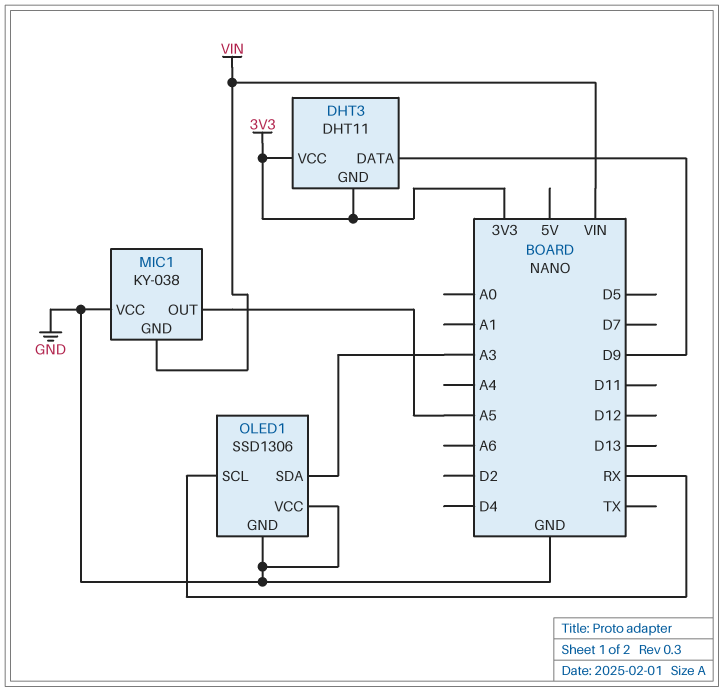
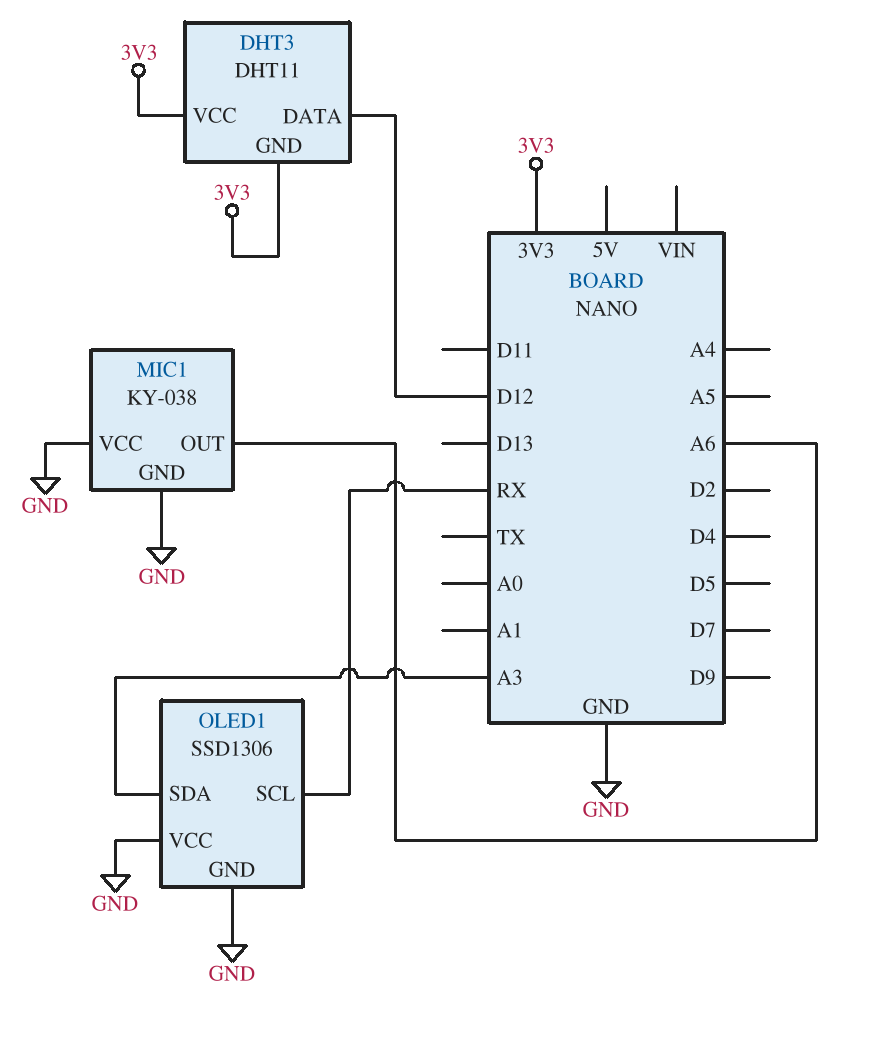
DHT3 pin DATA: D9 -> D12
MIC1 pin GND: VIN -> GND
MIC1 pin OUT: A5 -> A6

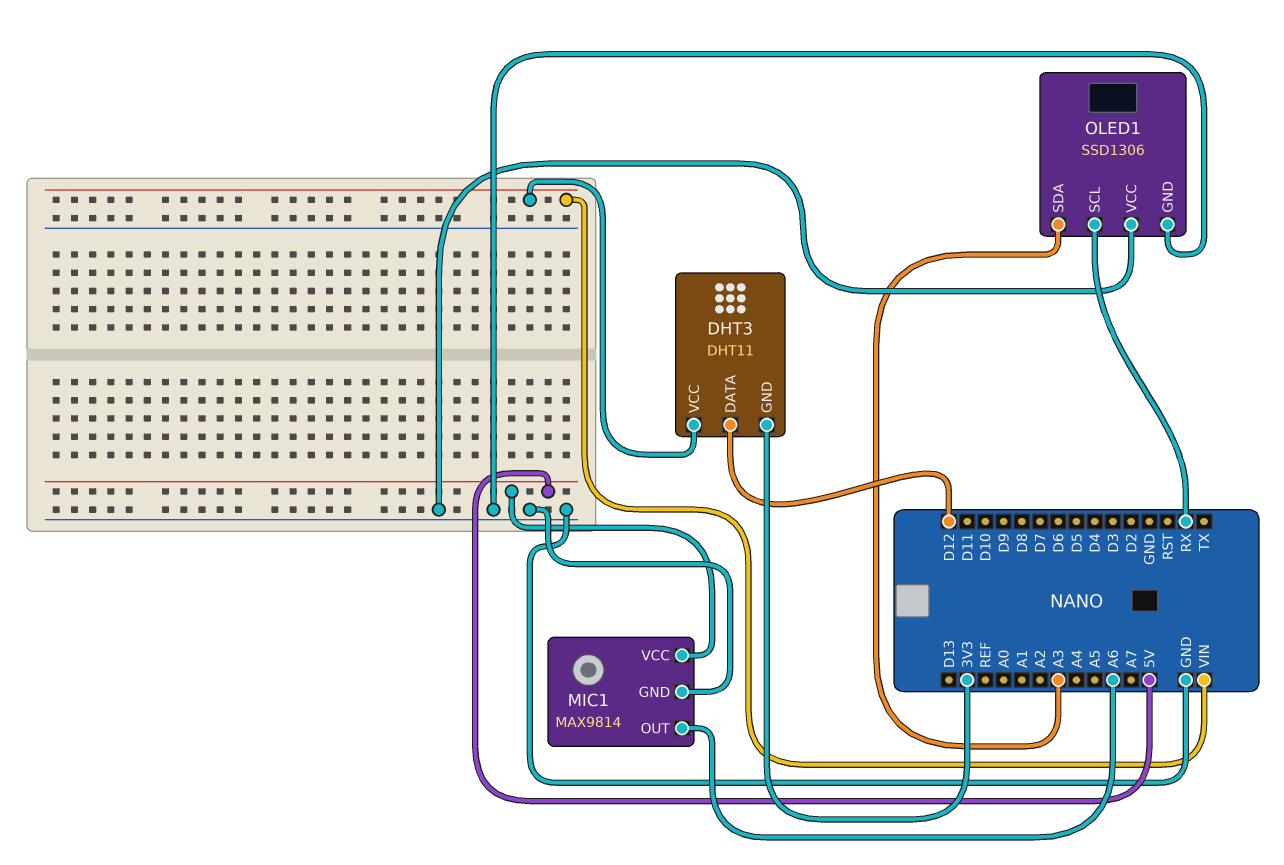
DHT3 pin VCC: 3V3 -> VIN
MIC1: KY-038 -> MAX9814
MIC1 pin VCC: GND -> 5V

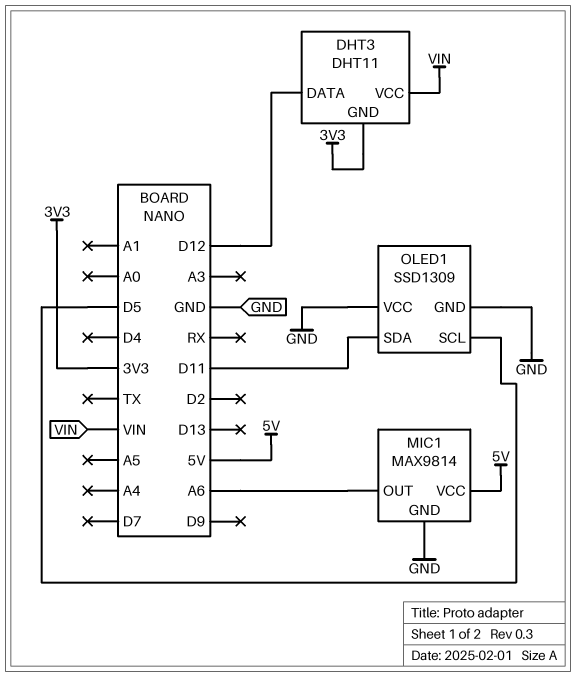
OLED1: SSD1306 -> SSD1309
OLED1 pin SCL: RX -> D5
OLED1 pin SDA: A3 -> D11

